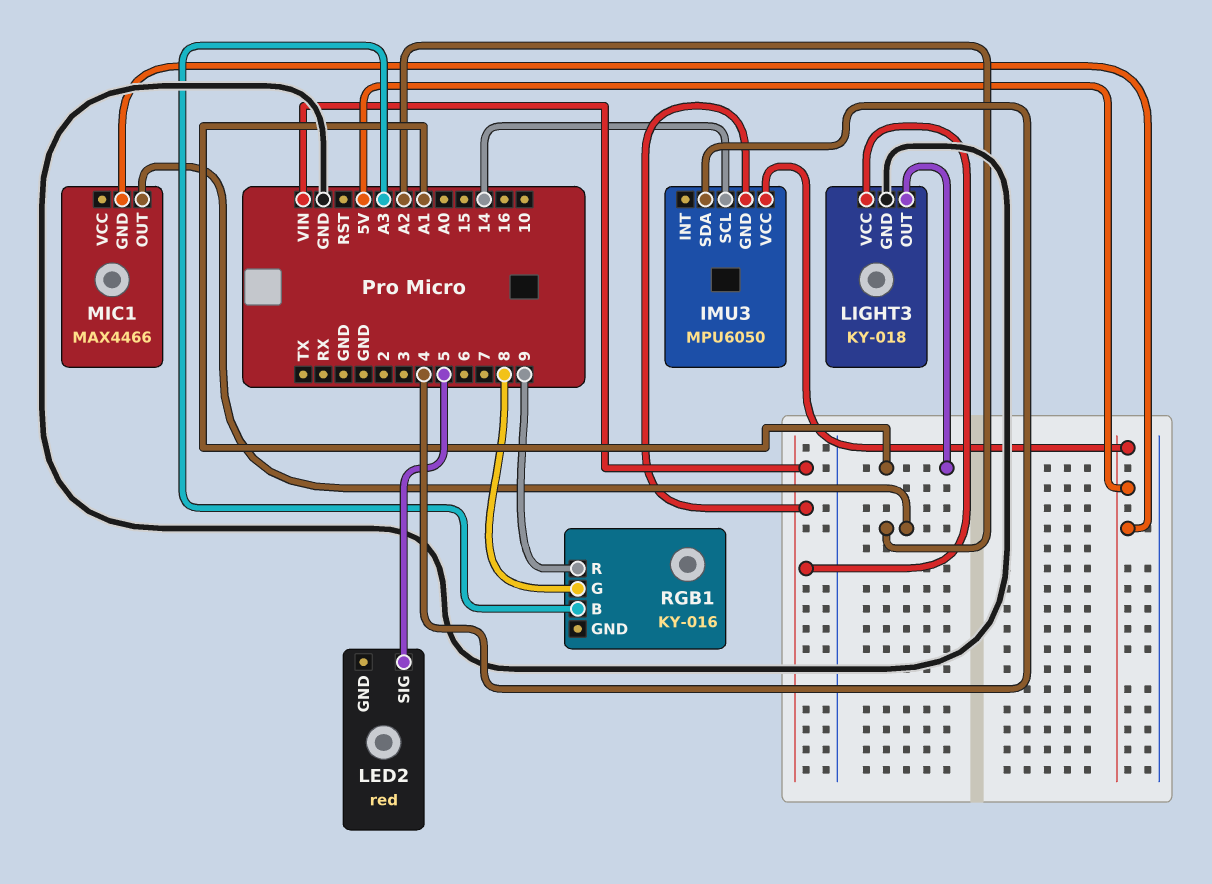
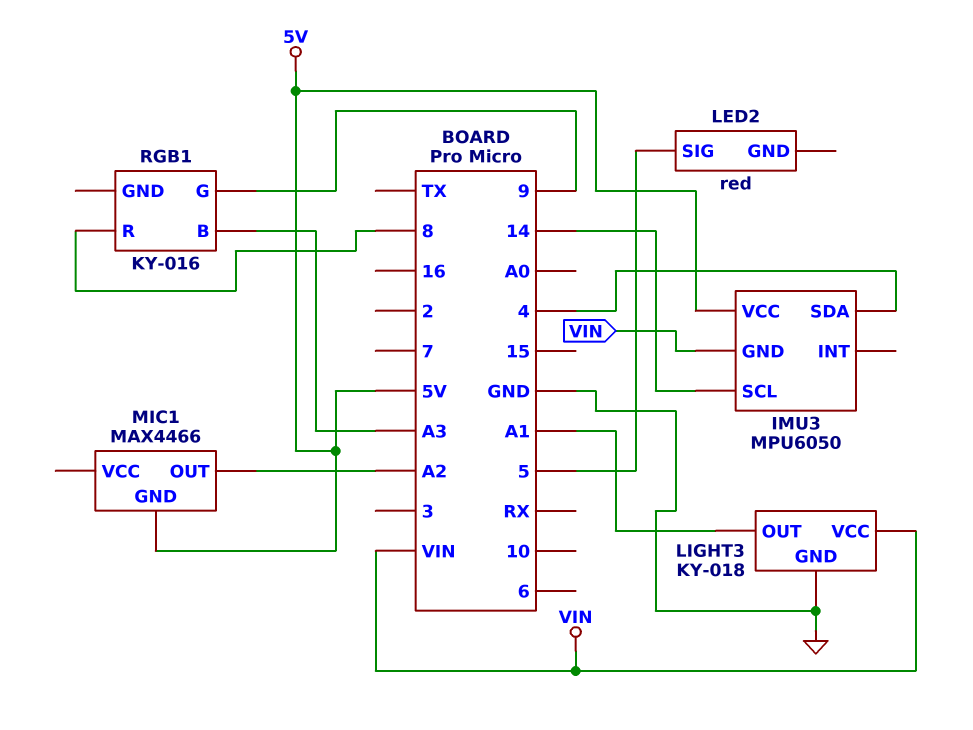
RGB1 pin G: 8 -> 9
RGB1 pin R: 9 -> 8

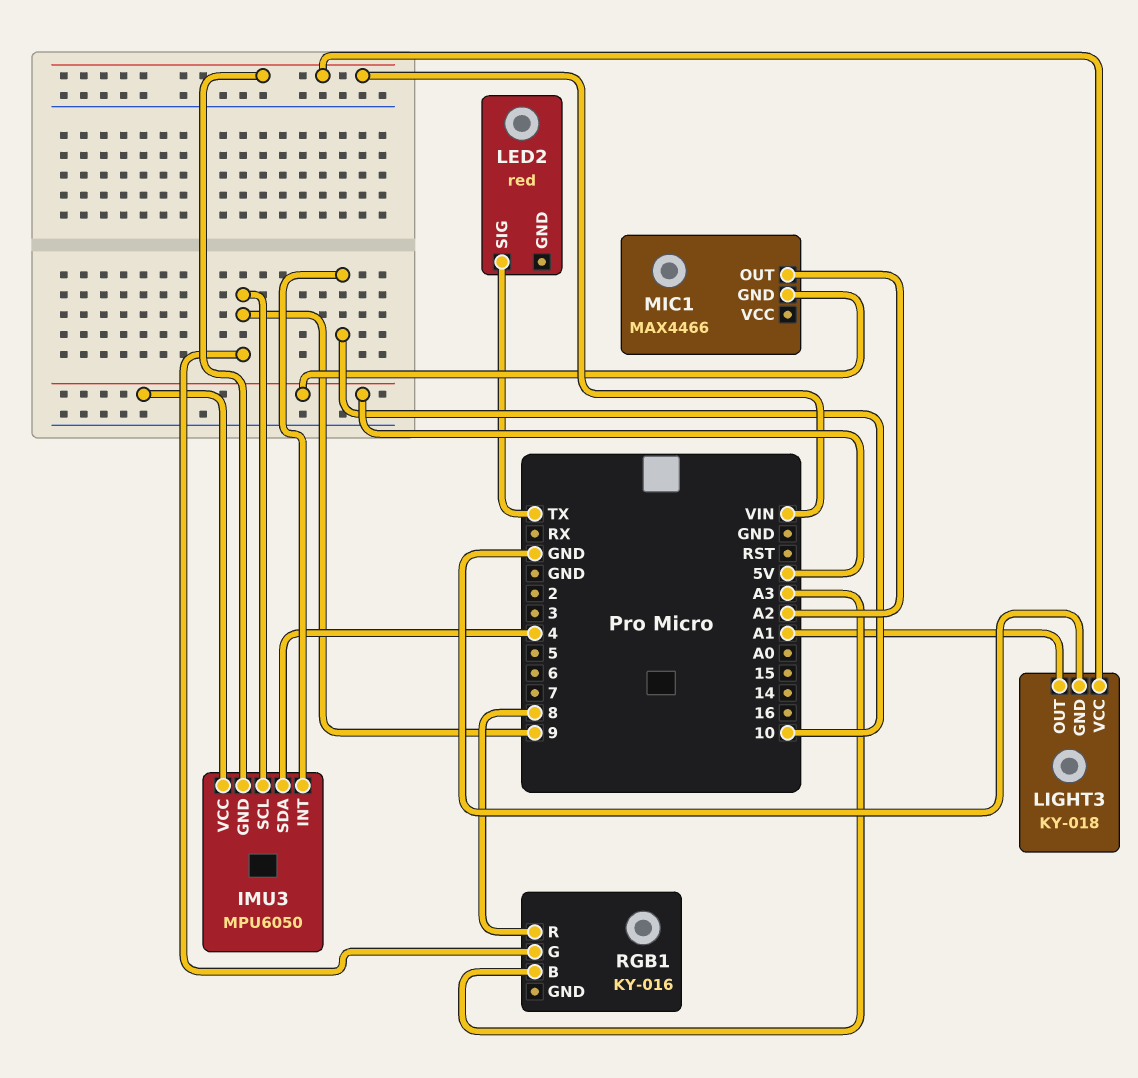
IMU3 pin INT: none -> 10
IMU3 pin SCL: 14 -> 9
LED2 pin SIG: 5 -> TX

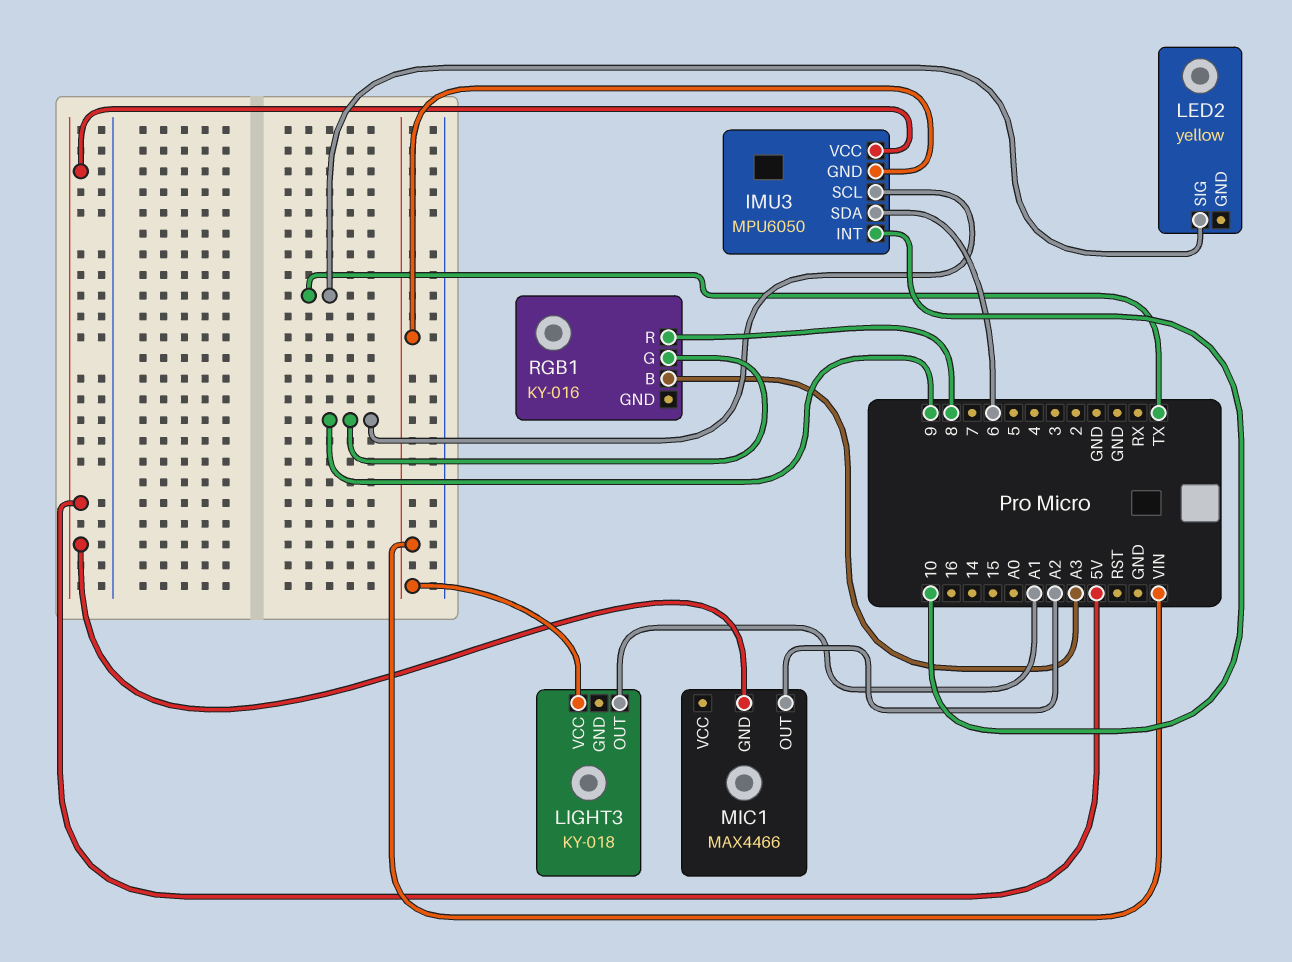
IMU3 pin SDA: 4 -> 6
LED2: red -> yellow
LIGHT3 pin GND: GND -> none

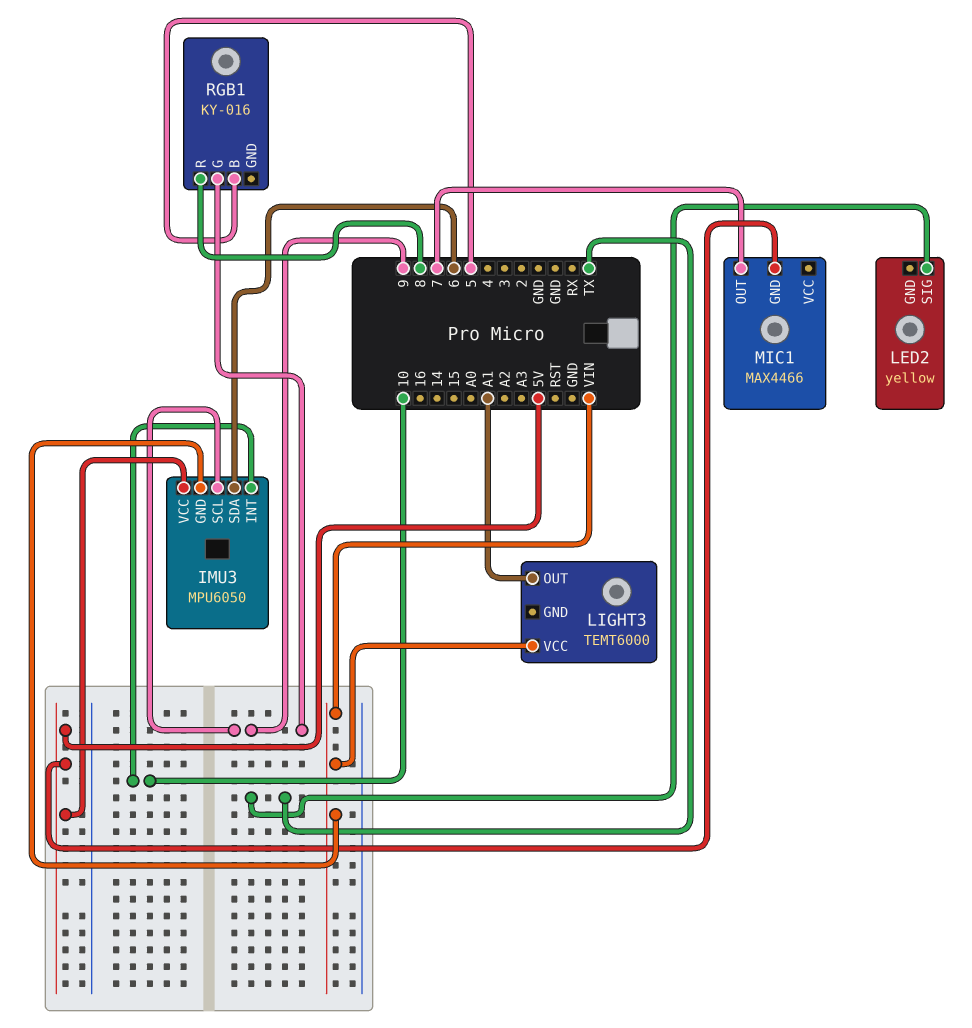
LIGHT3: KY-018 -> TEMT6000
MIC1 pin OUT: A2 -> 7
RGB1 pin B: A3 -> 5

